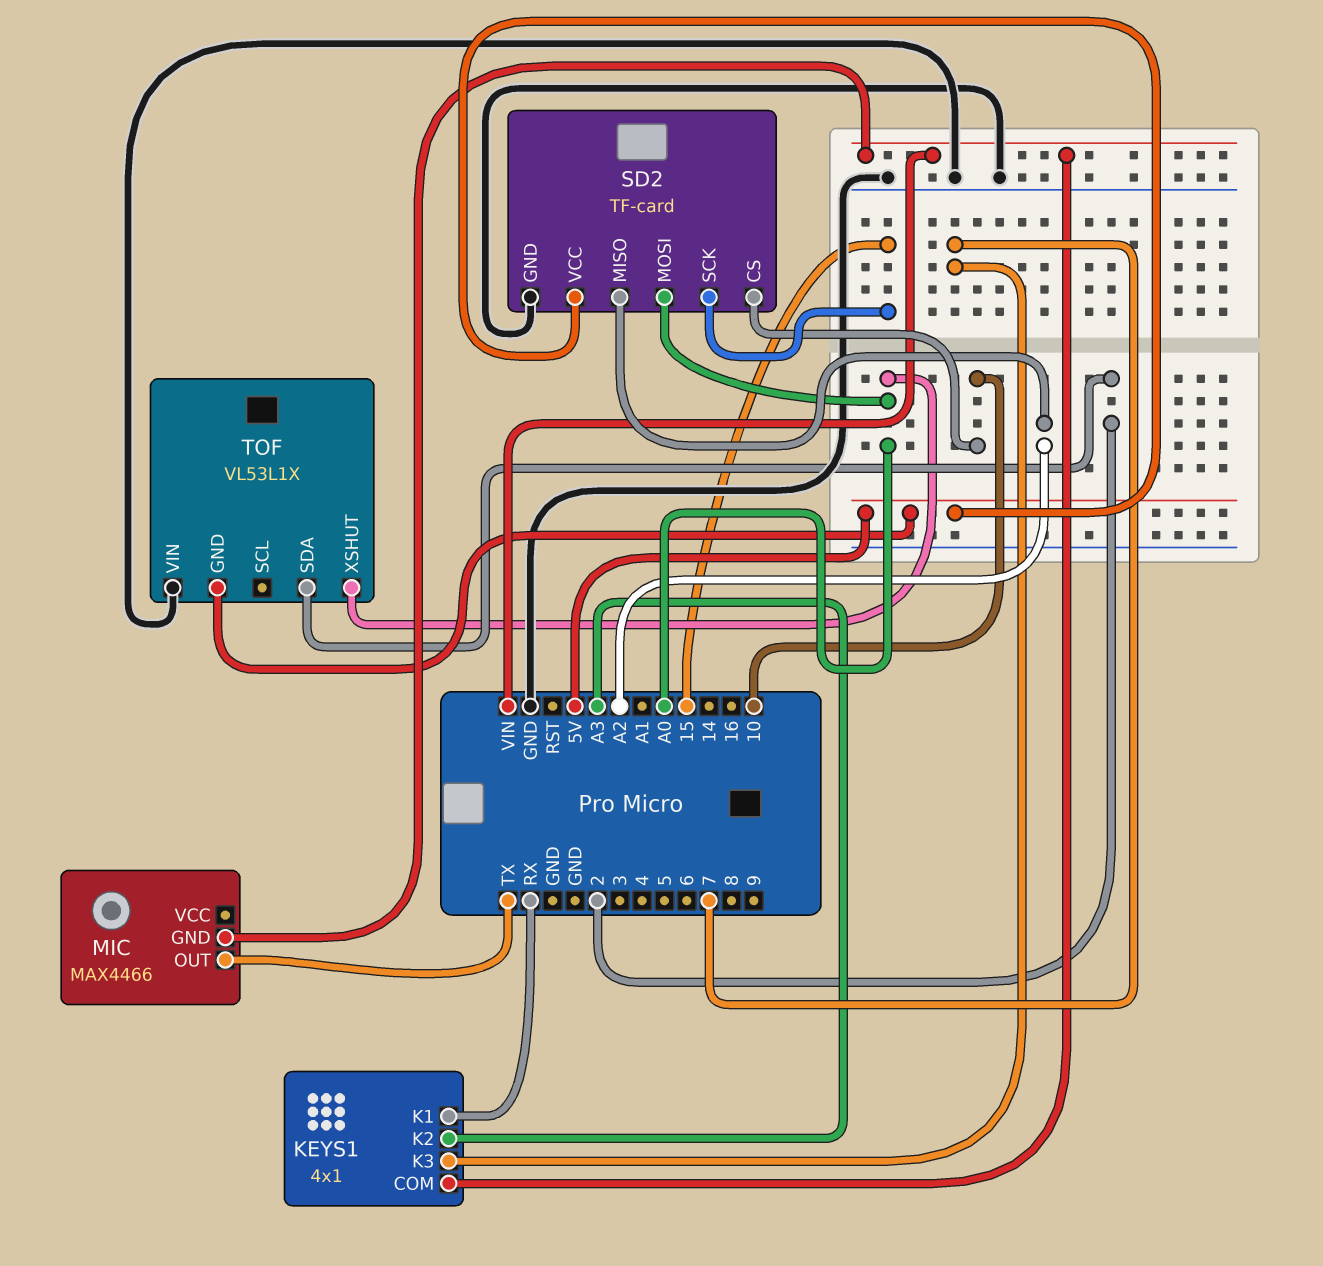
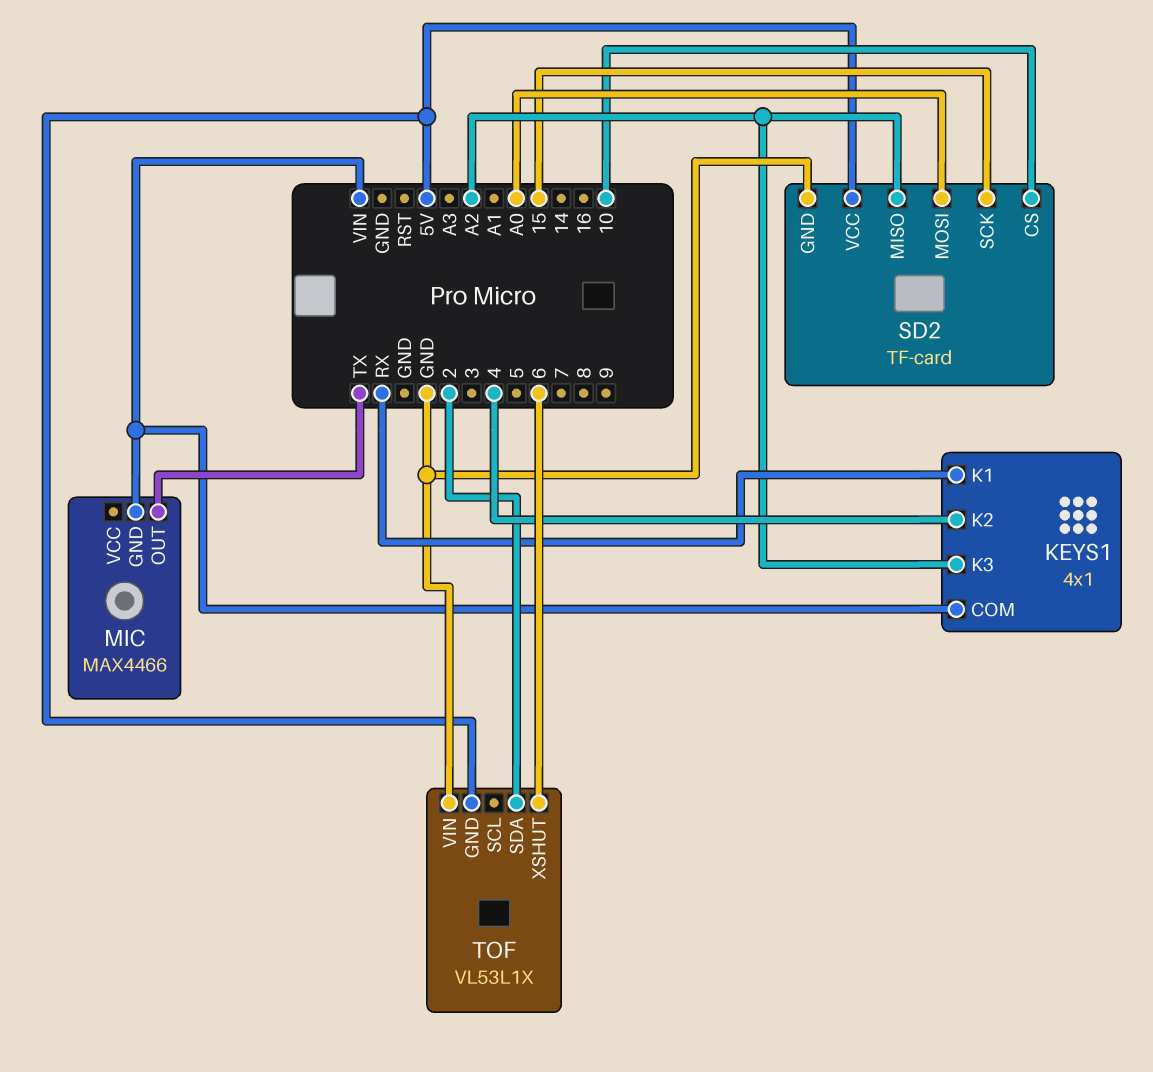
KEYS1 pin K2: A3 -> 4
KEYS1 pin K3: 7 -> A2
TOF pin XSHUT: A0 -> 6

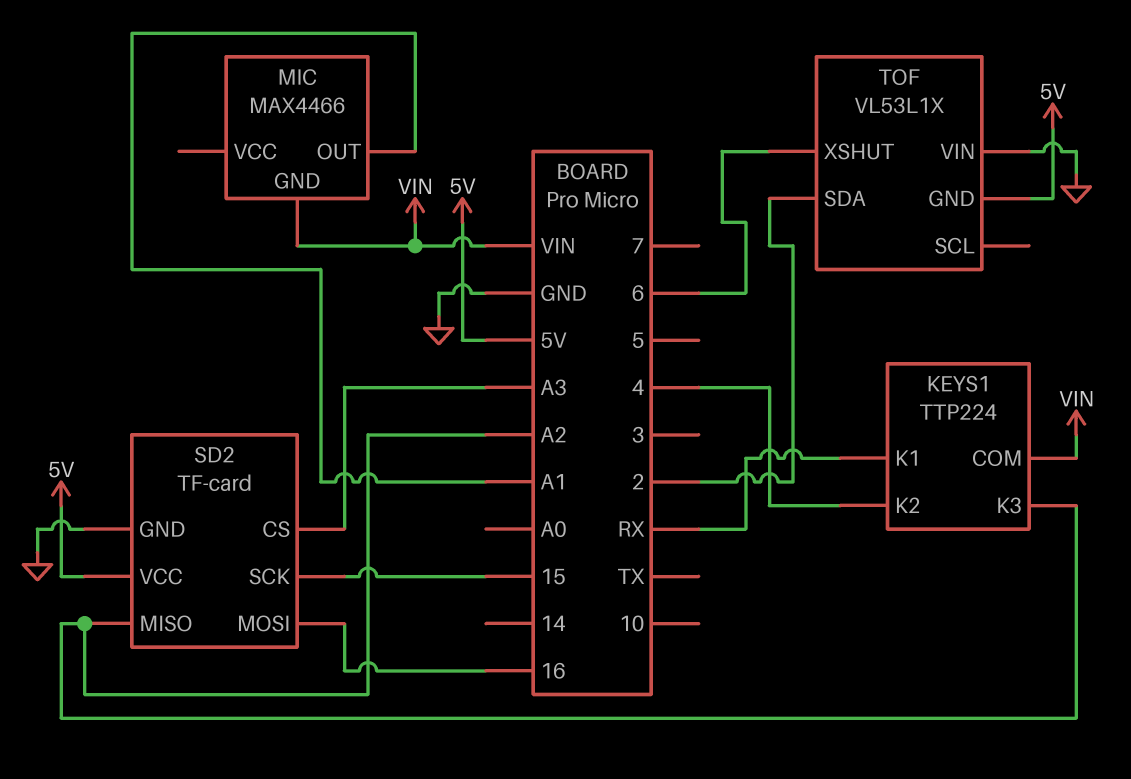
KEYS1: 4x1 -> TTP224
MIC pin OUT: TX -> A1
SD2 pin CS: 10 -> A3
SD2 pin MOSI: A0 -> 16

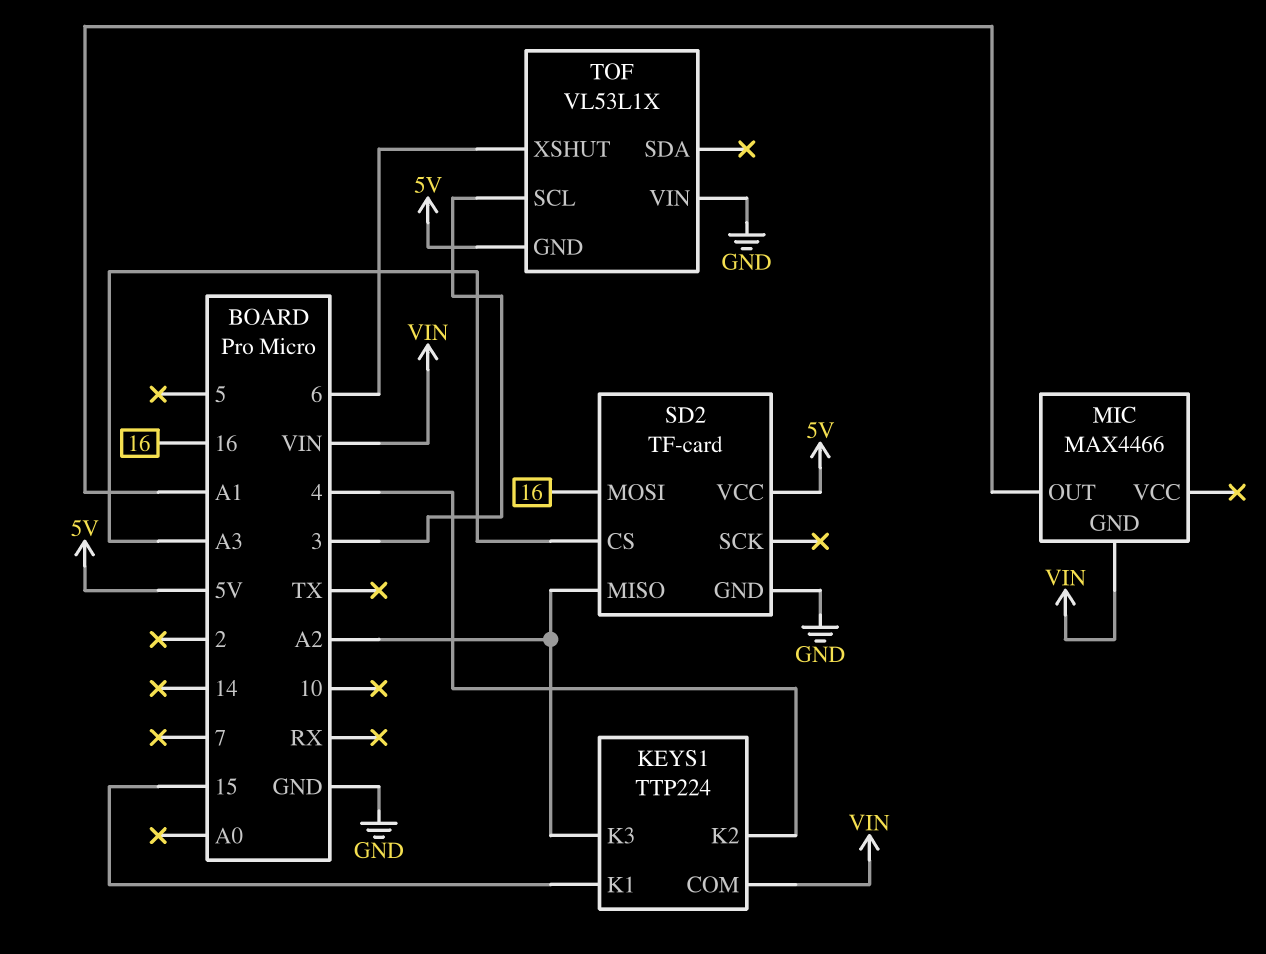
KEYS1 pin K1: RX -> 15
SD2 pin SCK: 15 -> none
TOF pin SCL: none -> 3
TOF pin SDA: 2 -> none

